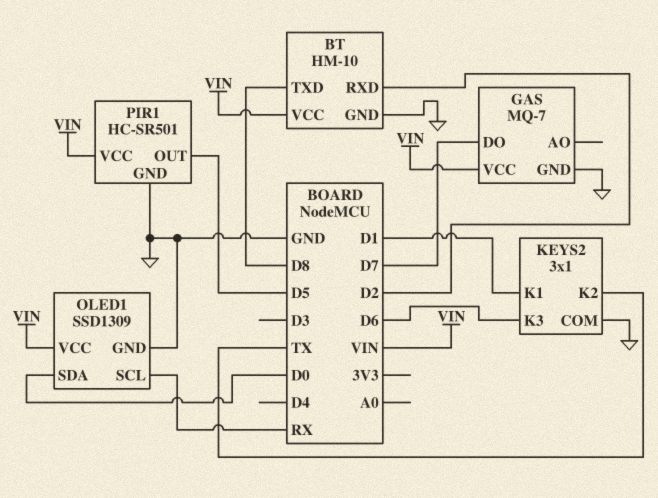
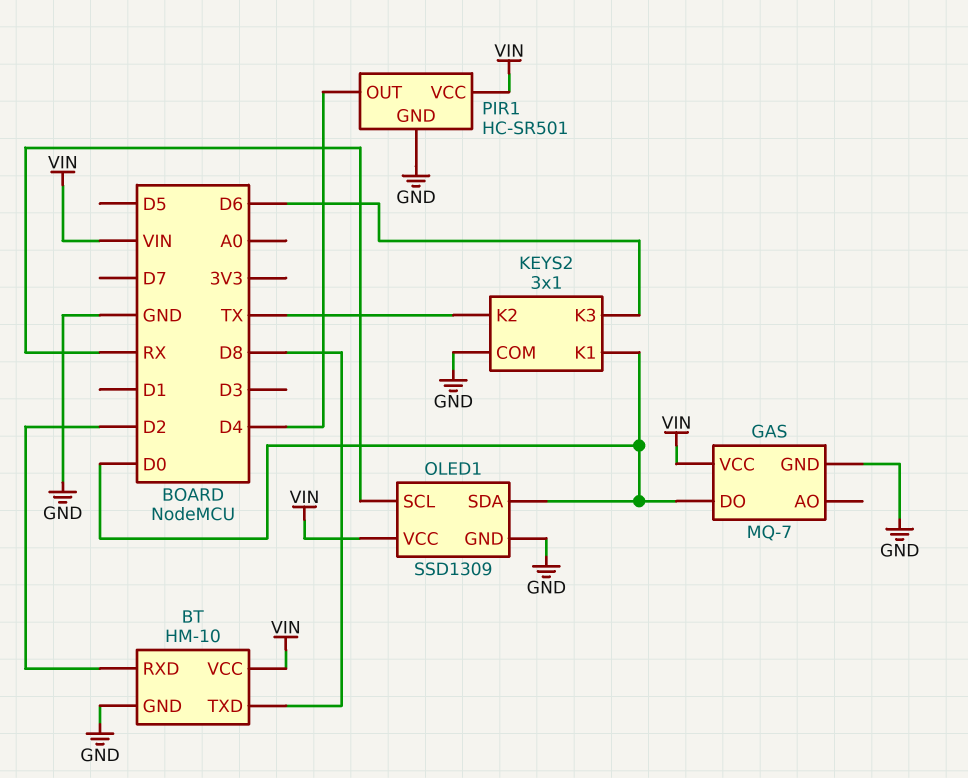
GAS pin DO: D7 -> D0
KEYS2 pin K1: D1 -> D0
PIR1 pin OUT: D5 -> D4

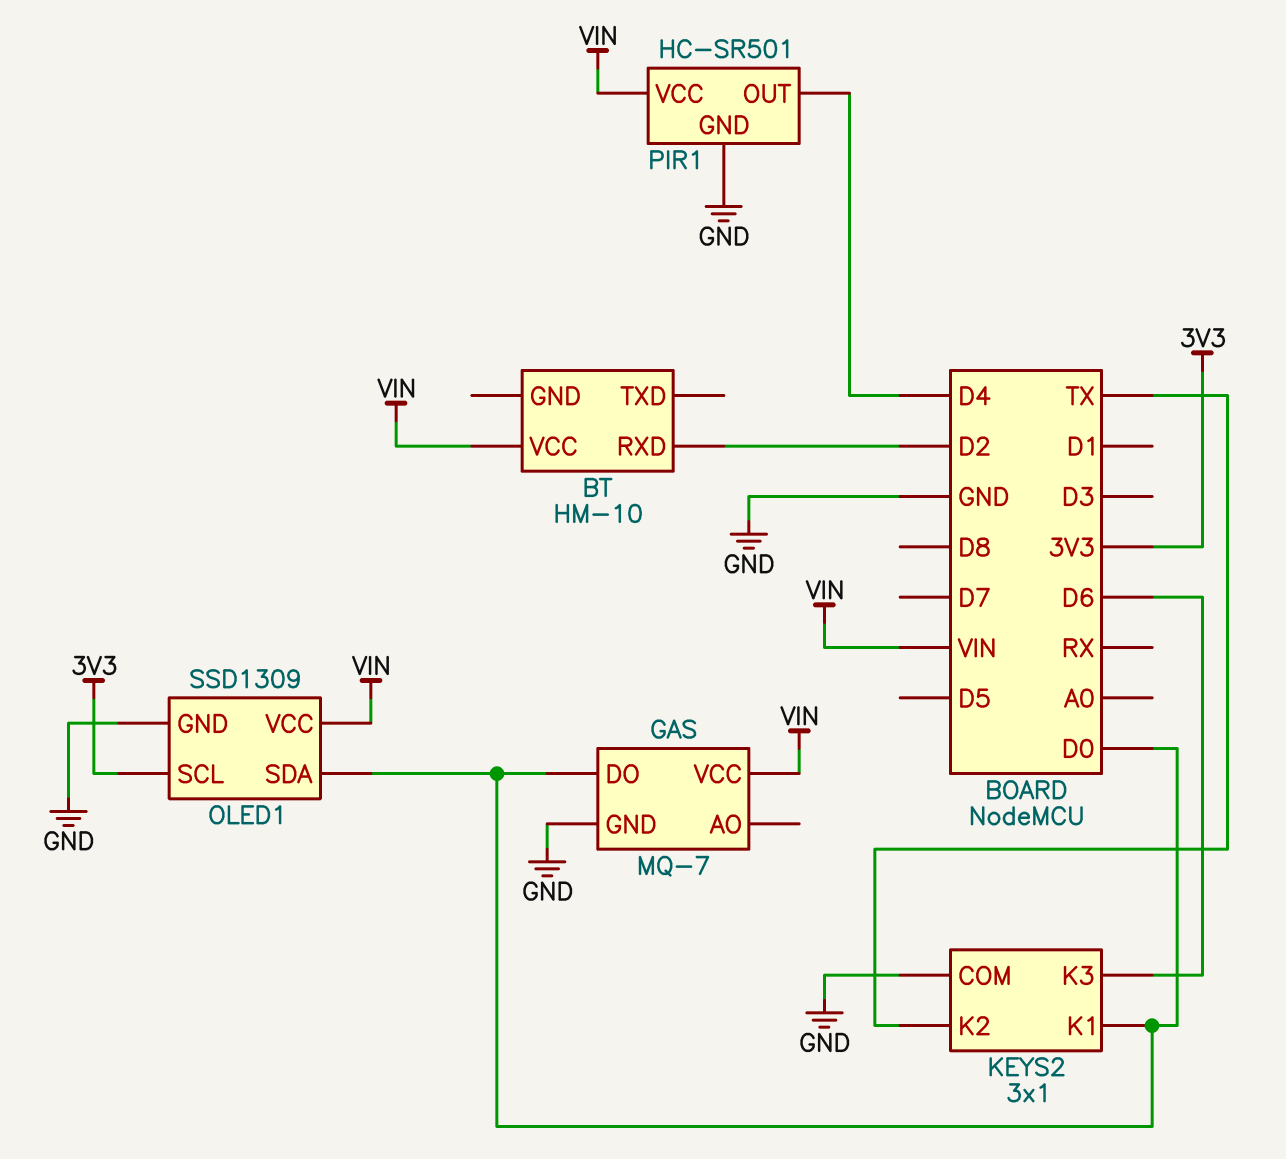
BT pin GND: GND -> none
BT pin TXD: D8 -> none
OLED1 pin SCL: RX -> 3V3

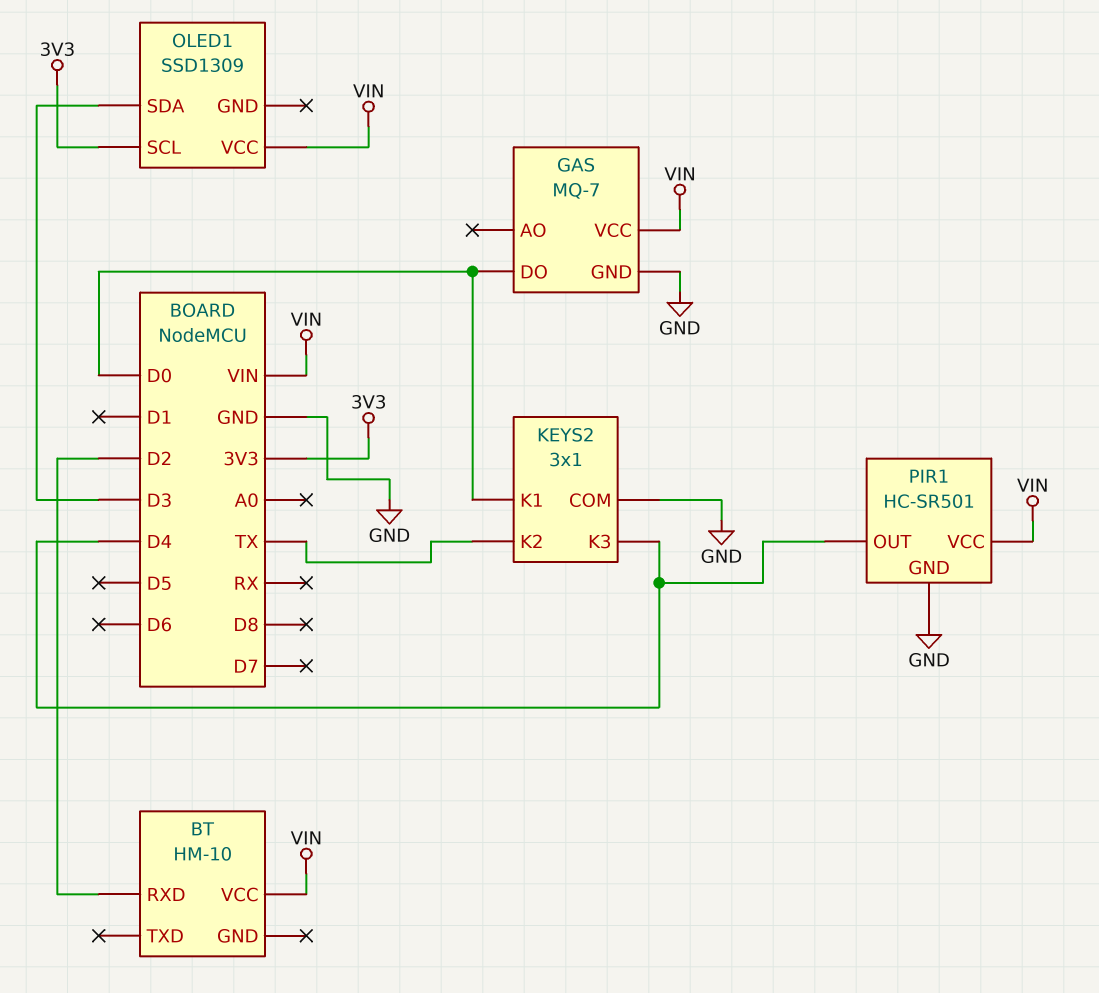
KEYS2 pin K3: D6 -> D4
OLED1 pin GND: GND -> none
OLED1 pin SDA: D0 -> D3

